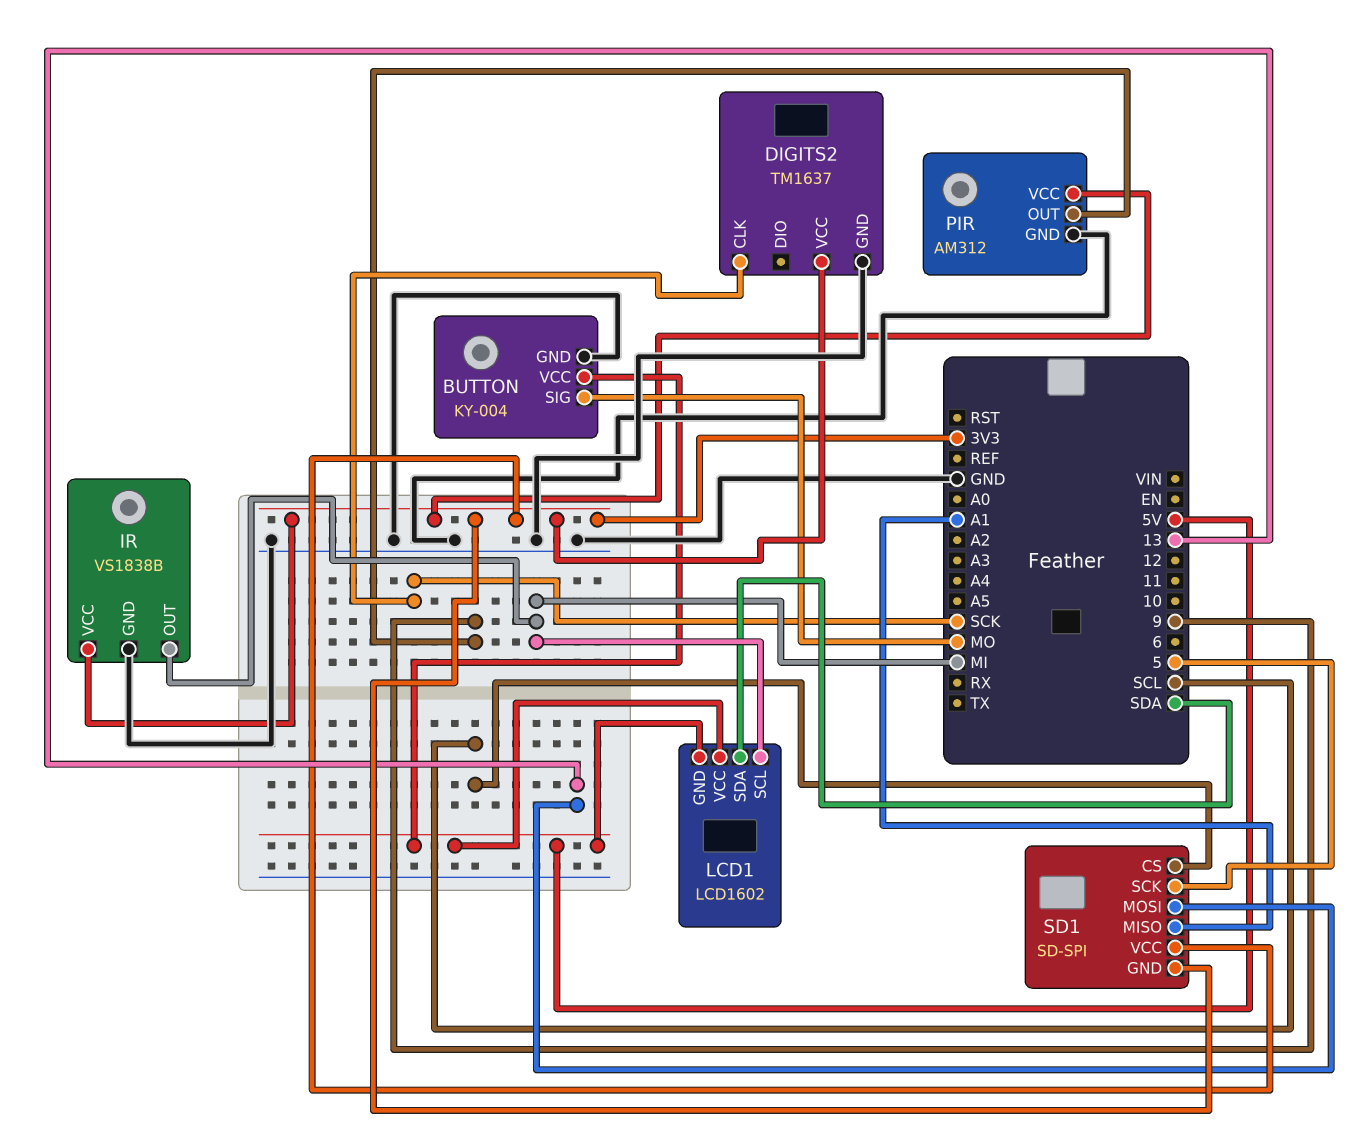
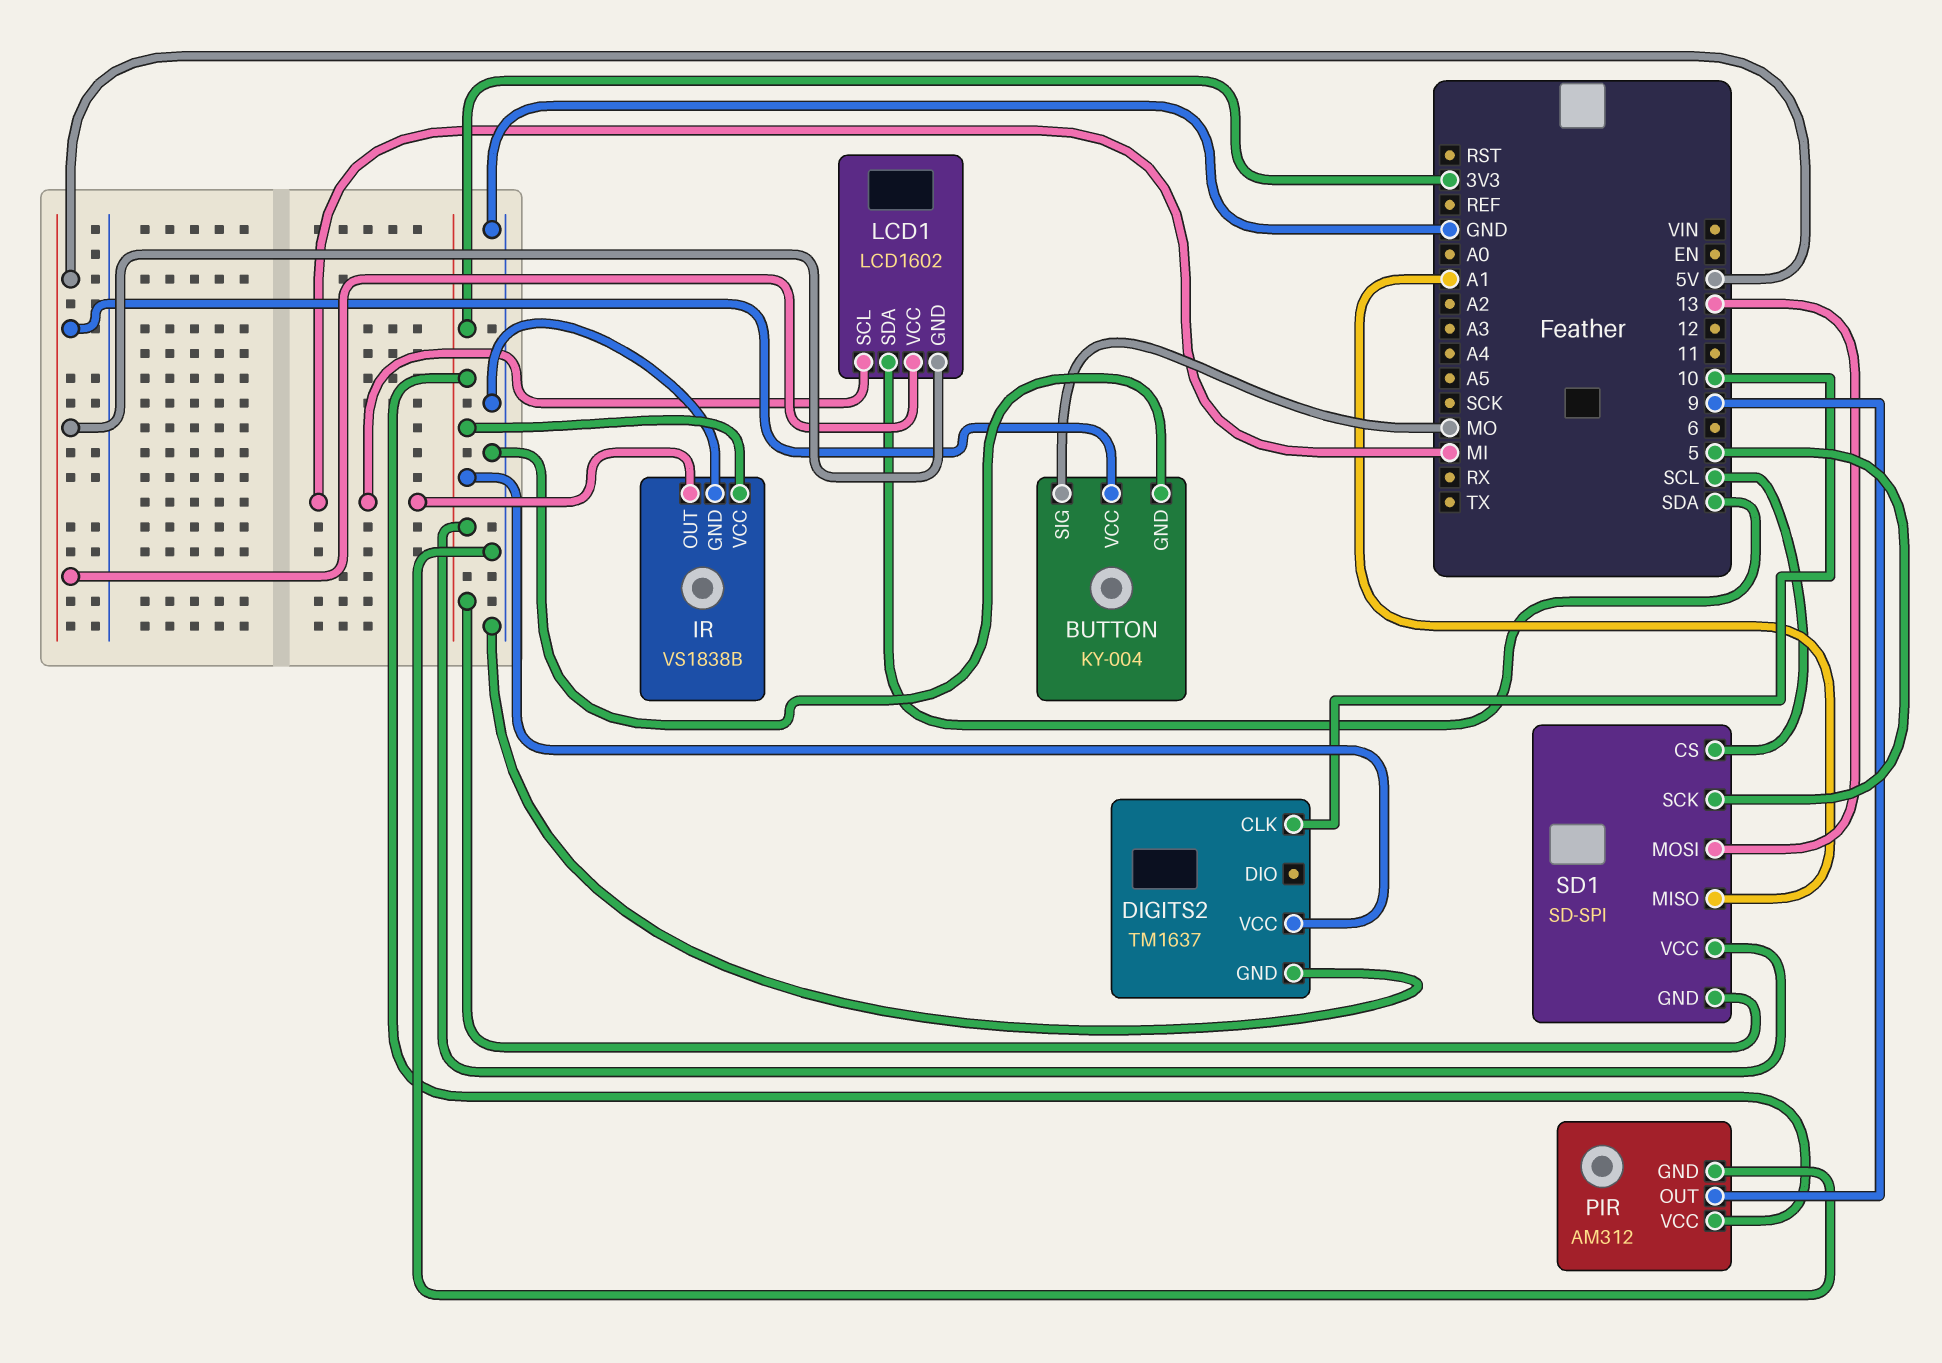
DIGITS2 pin CLK: SCK -> 10

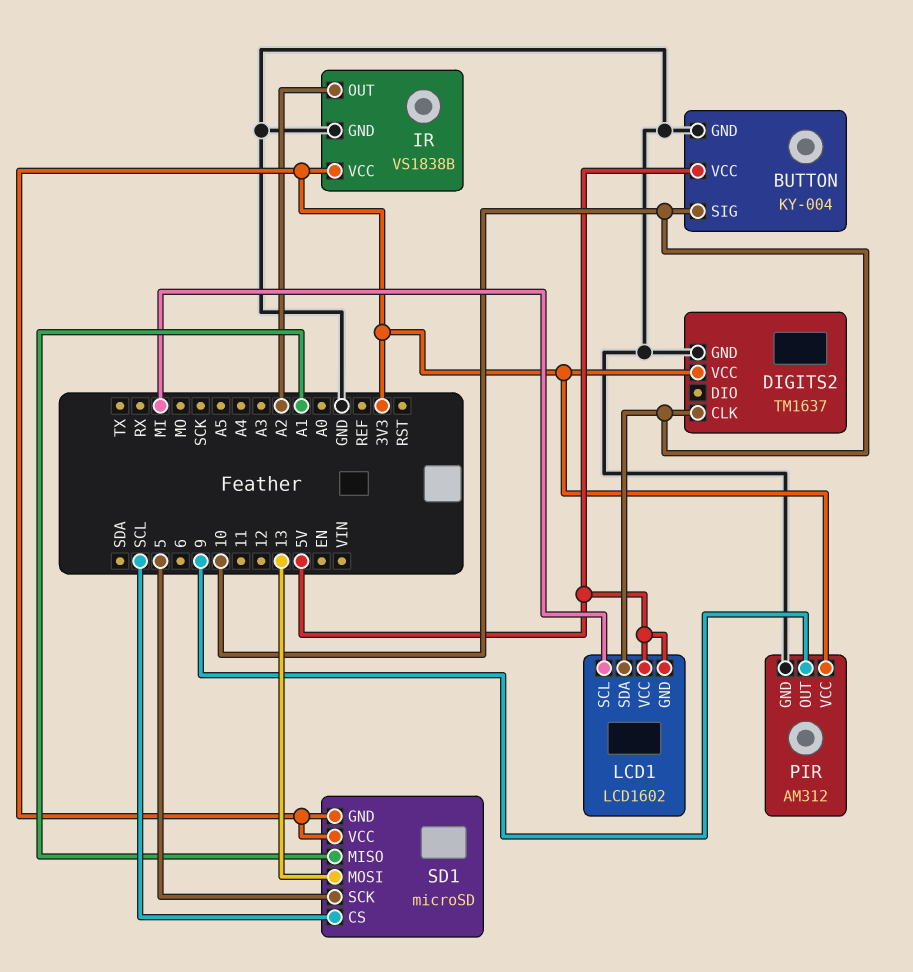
BUTTON pin SIG: MO -> 10
IR pin OUT: MI -> A2
LCD1 pin SDA: SDA -> 10
SD1: SD-SPI -> microSD

